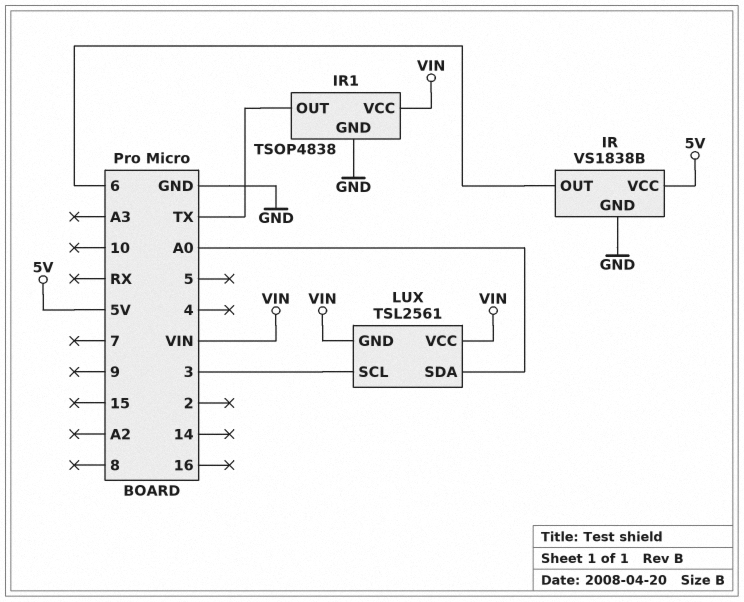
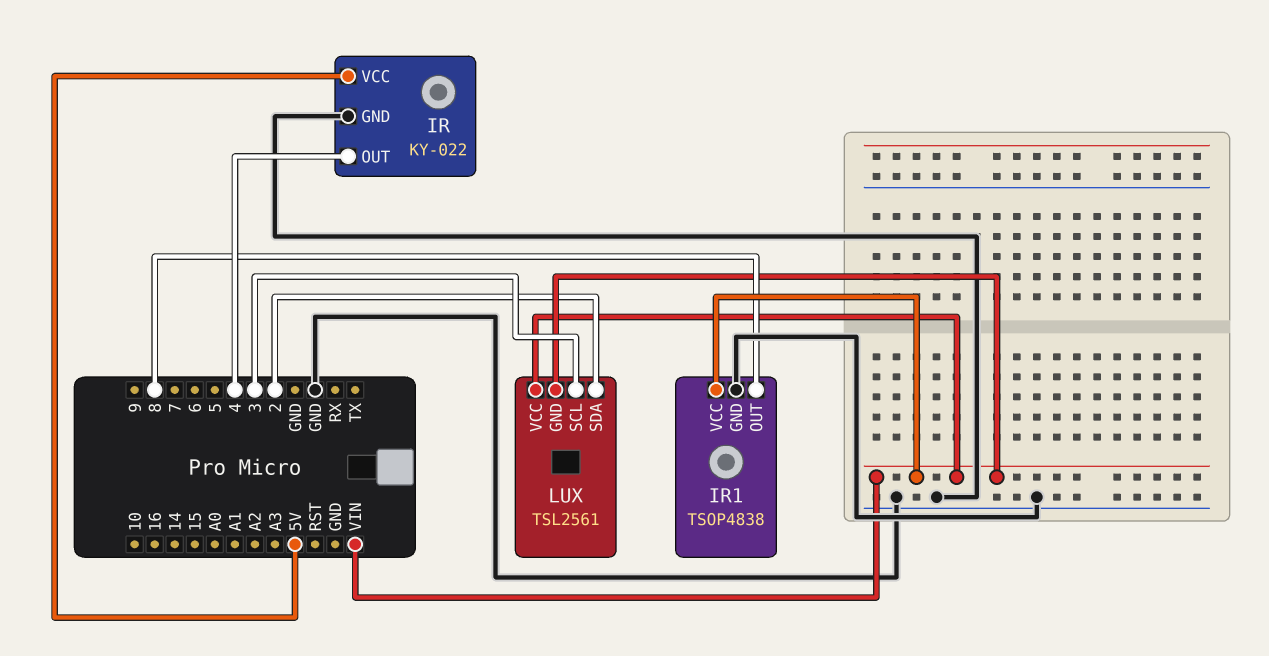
IR: VS1838B -> KY-022
IR pin OUT: 6 -> 4
IR1 pin OUT: TX -> 8
LUX pin SDA: A0 -> 2

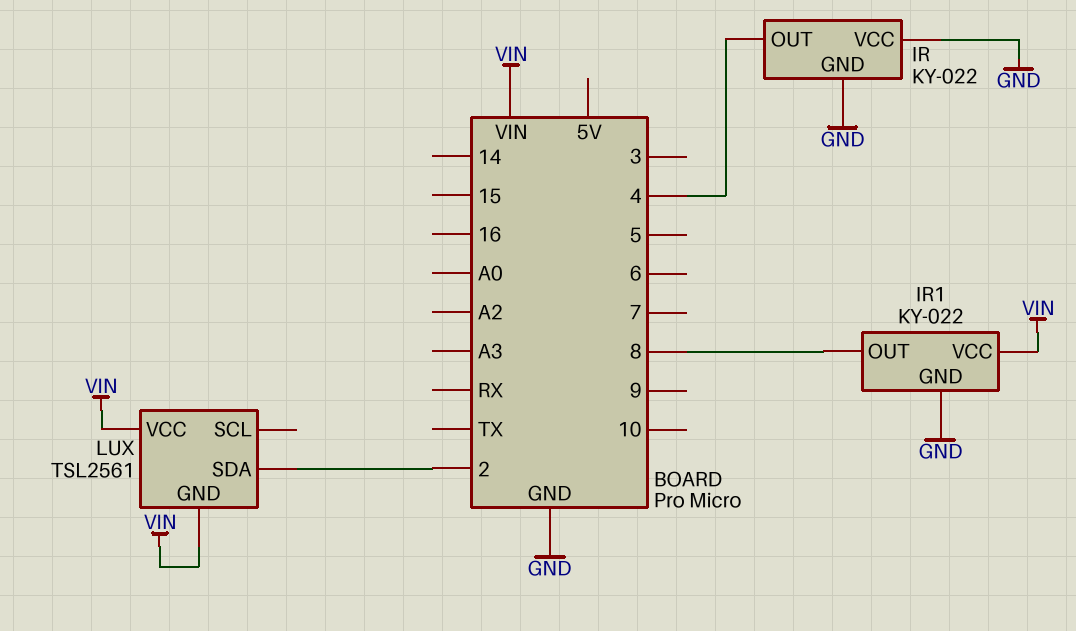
IR pin VCC: 5V -> GND
IR1: TSOP4838 -> KY-022
LUX pin SCL: 3 -> none

